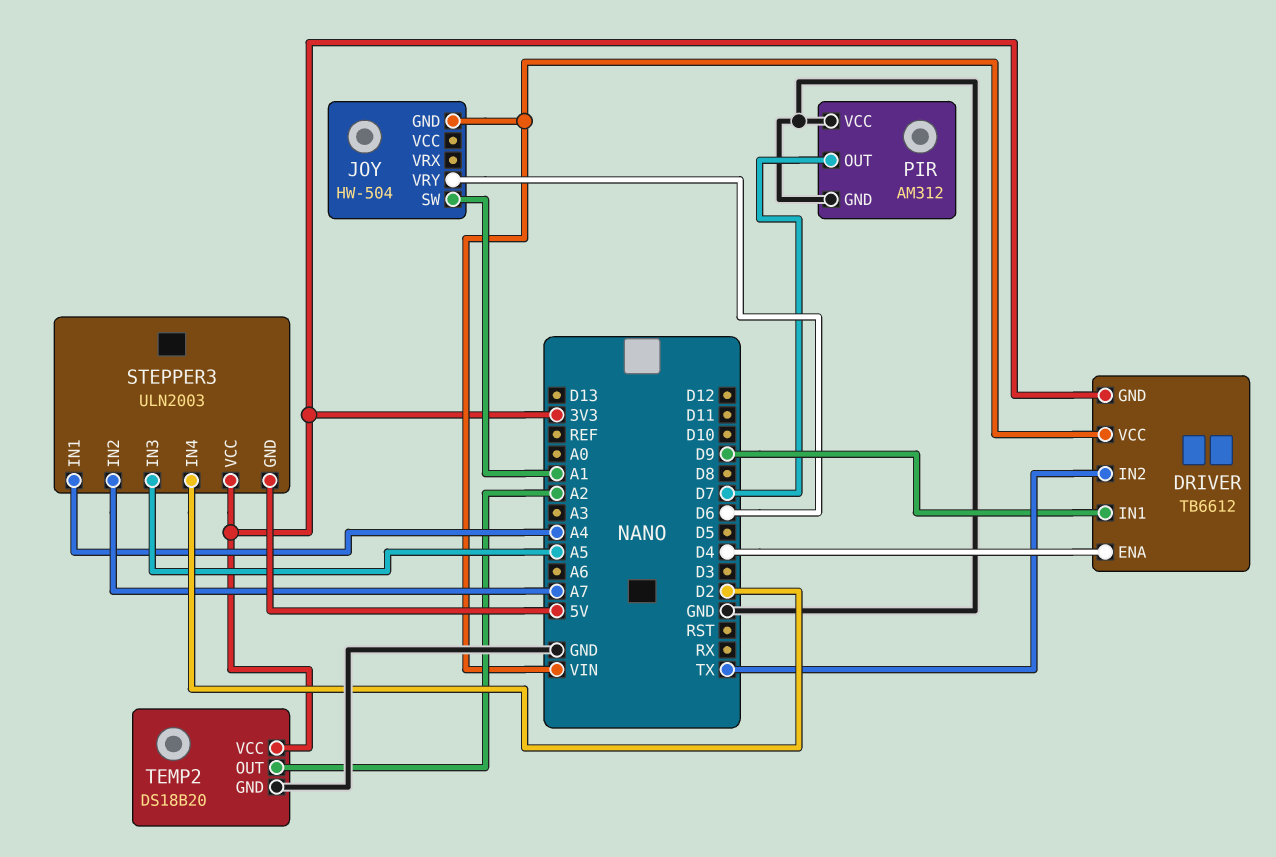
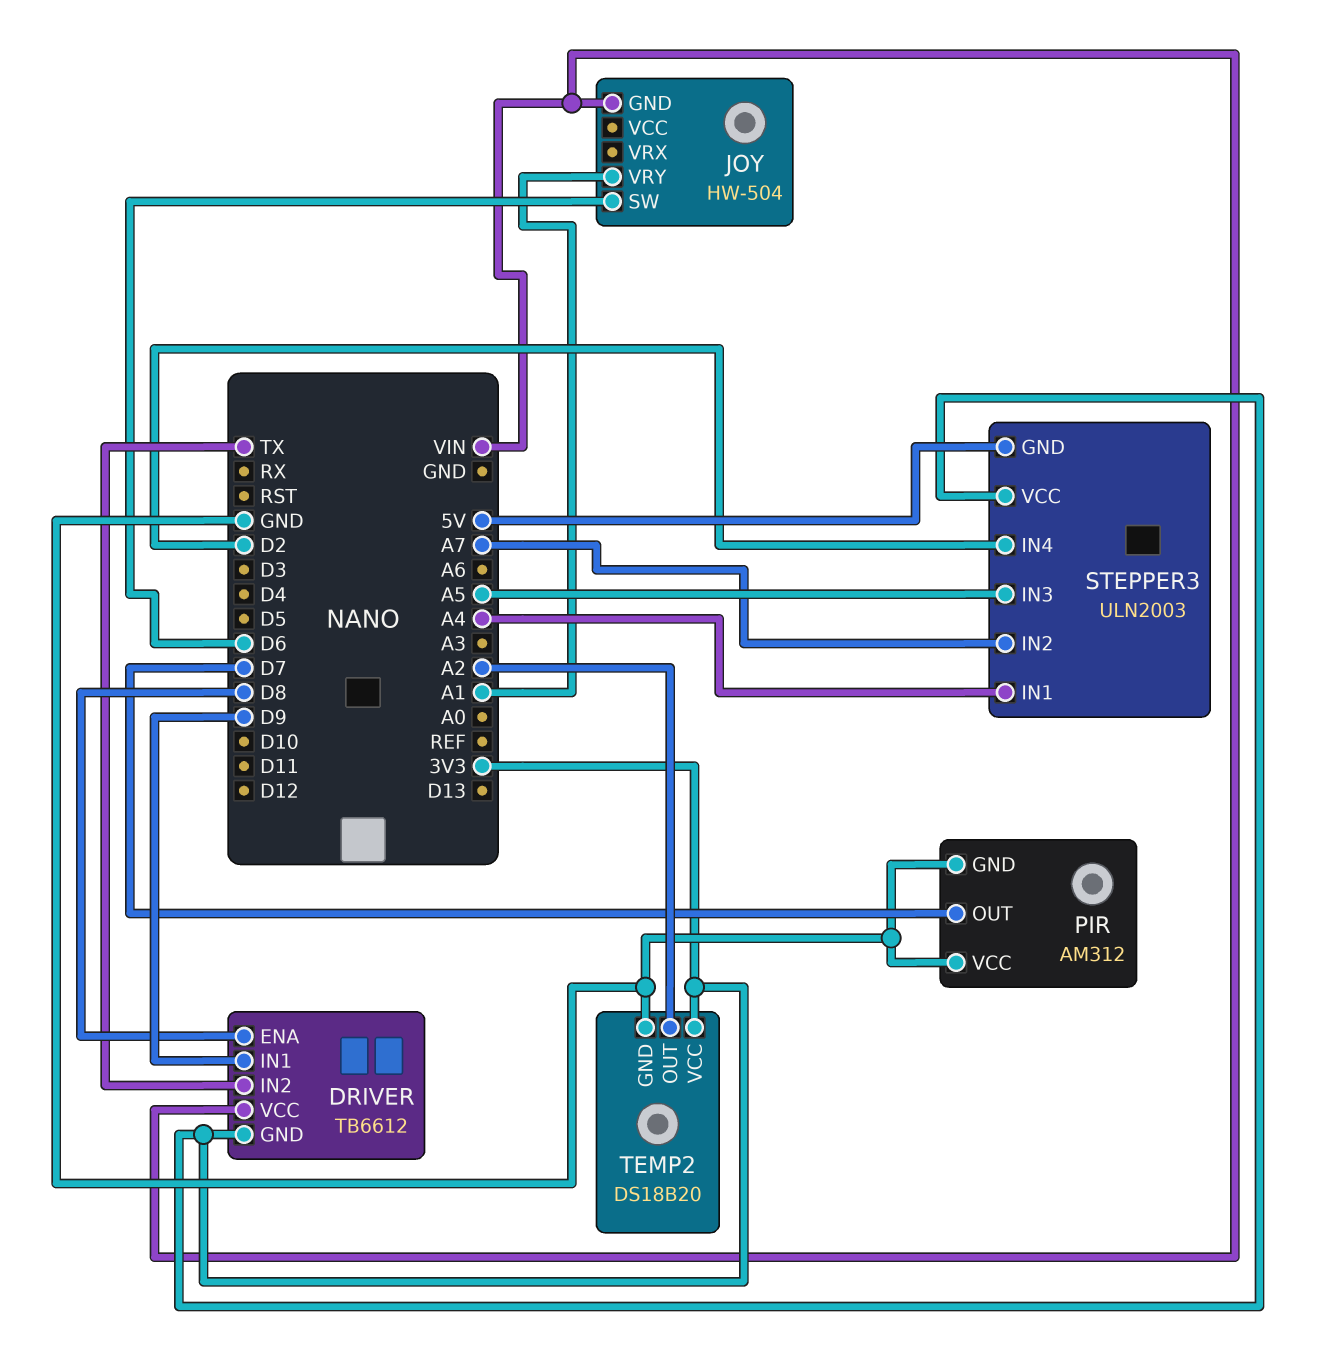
DRIVER pin ENA: D4 -> D8
JOY pin SW: A1 -> D6
JOY pin VRY: D6 -> A1

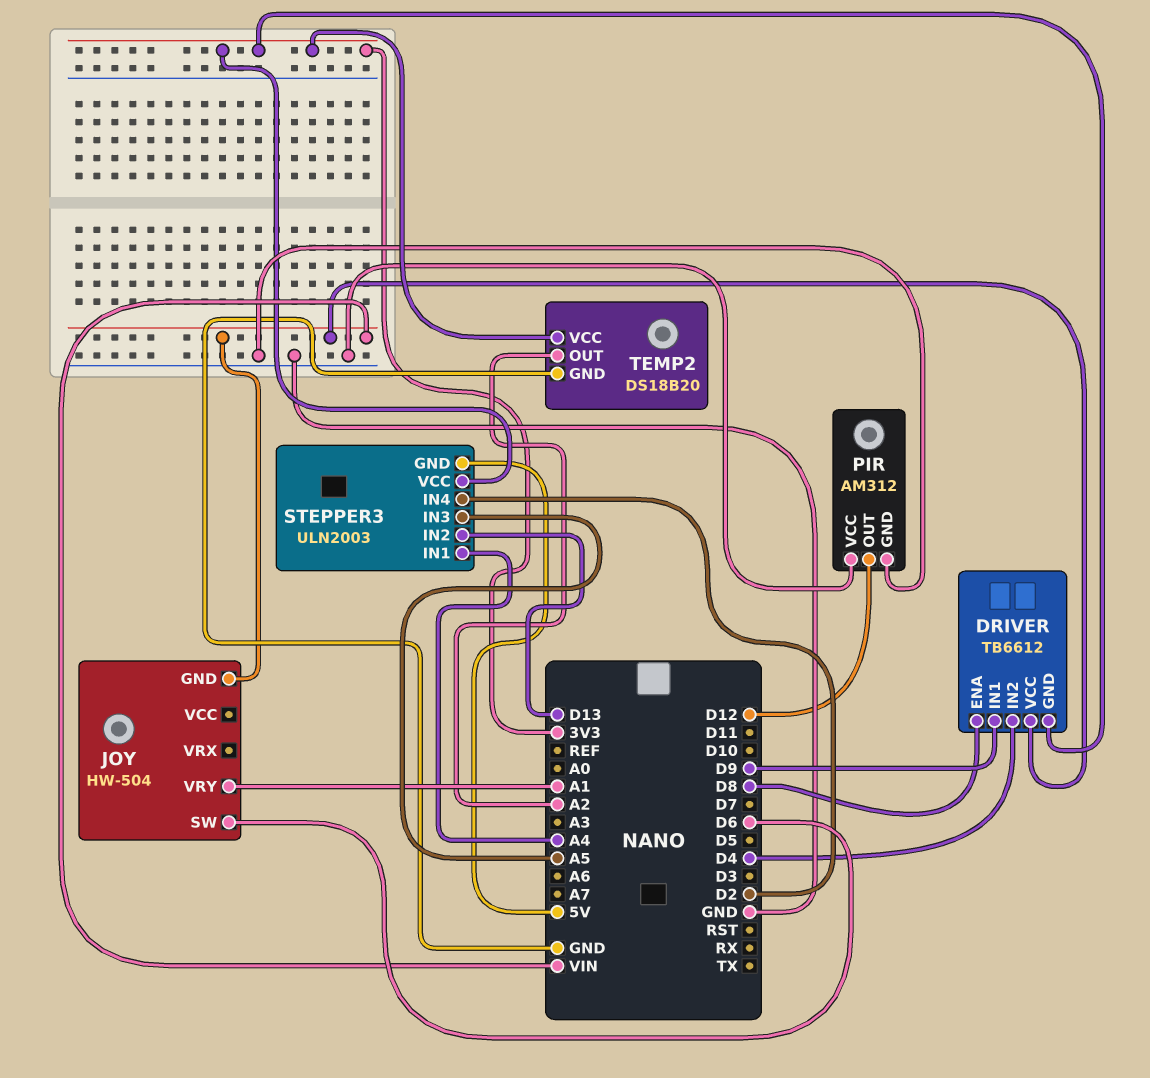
DRIVER pin IN2: TX -> D4
PIR pin OUT: D7 -> D12
STEPPER3 pin IN2: A7 -> D13

